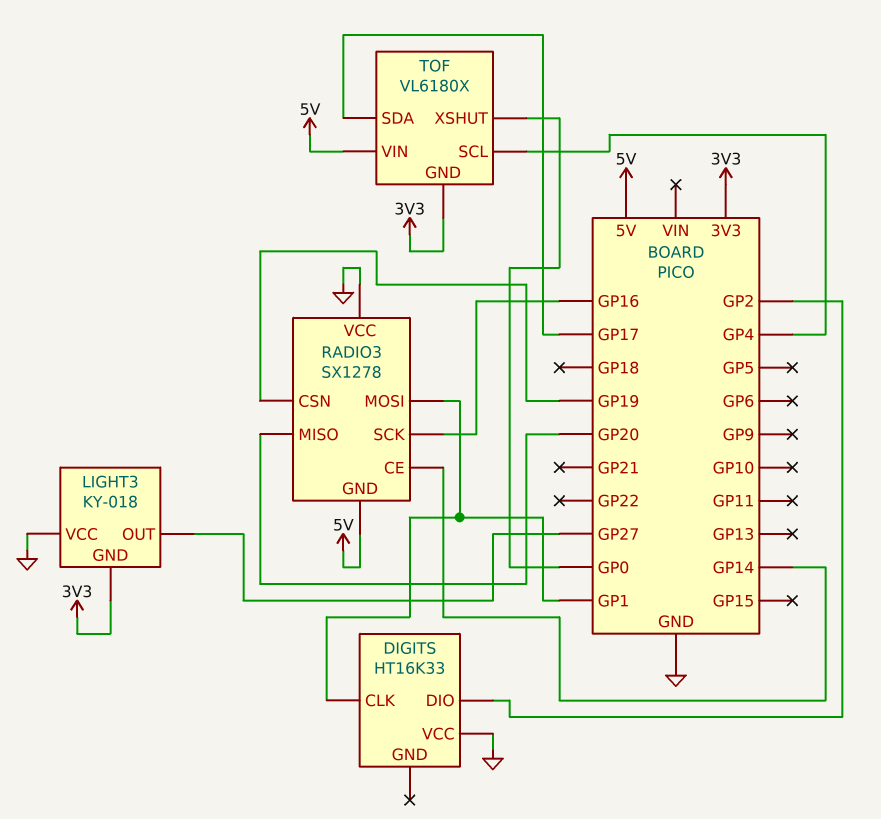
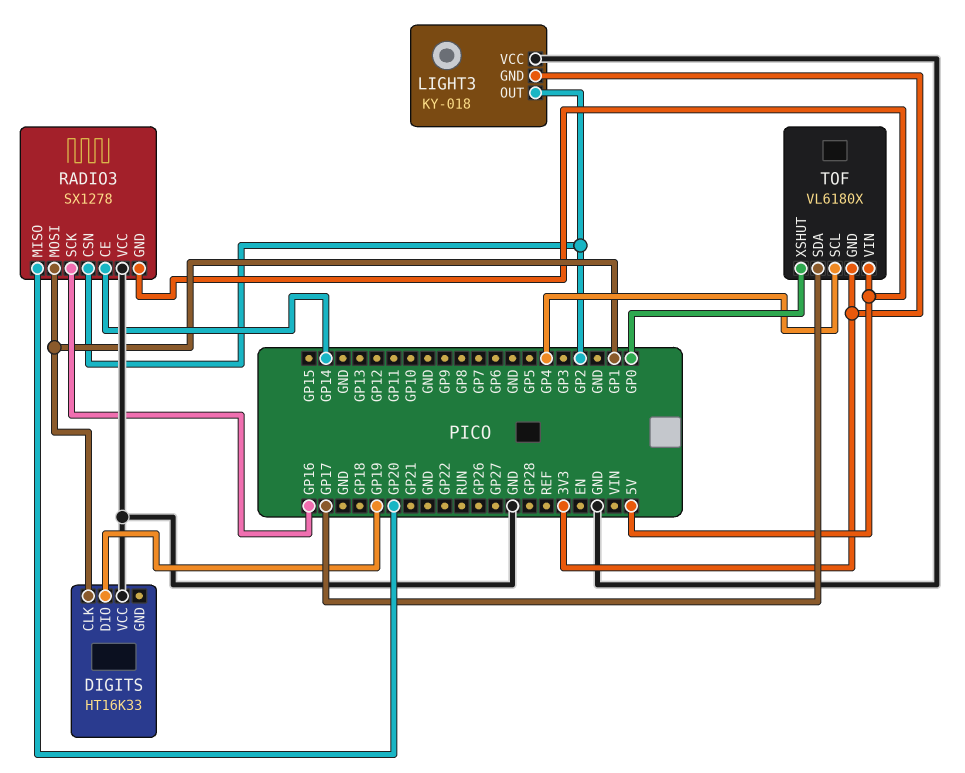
DIGITS pin DIO: GP2 -> GP19
LIGHT3 pin OUT: GP27 -> GP2
RADIO3 pin CSN: GP19 -> GP2

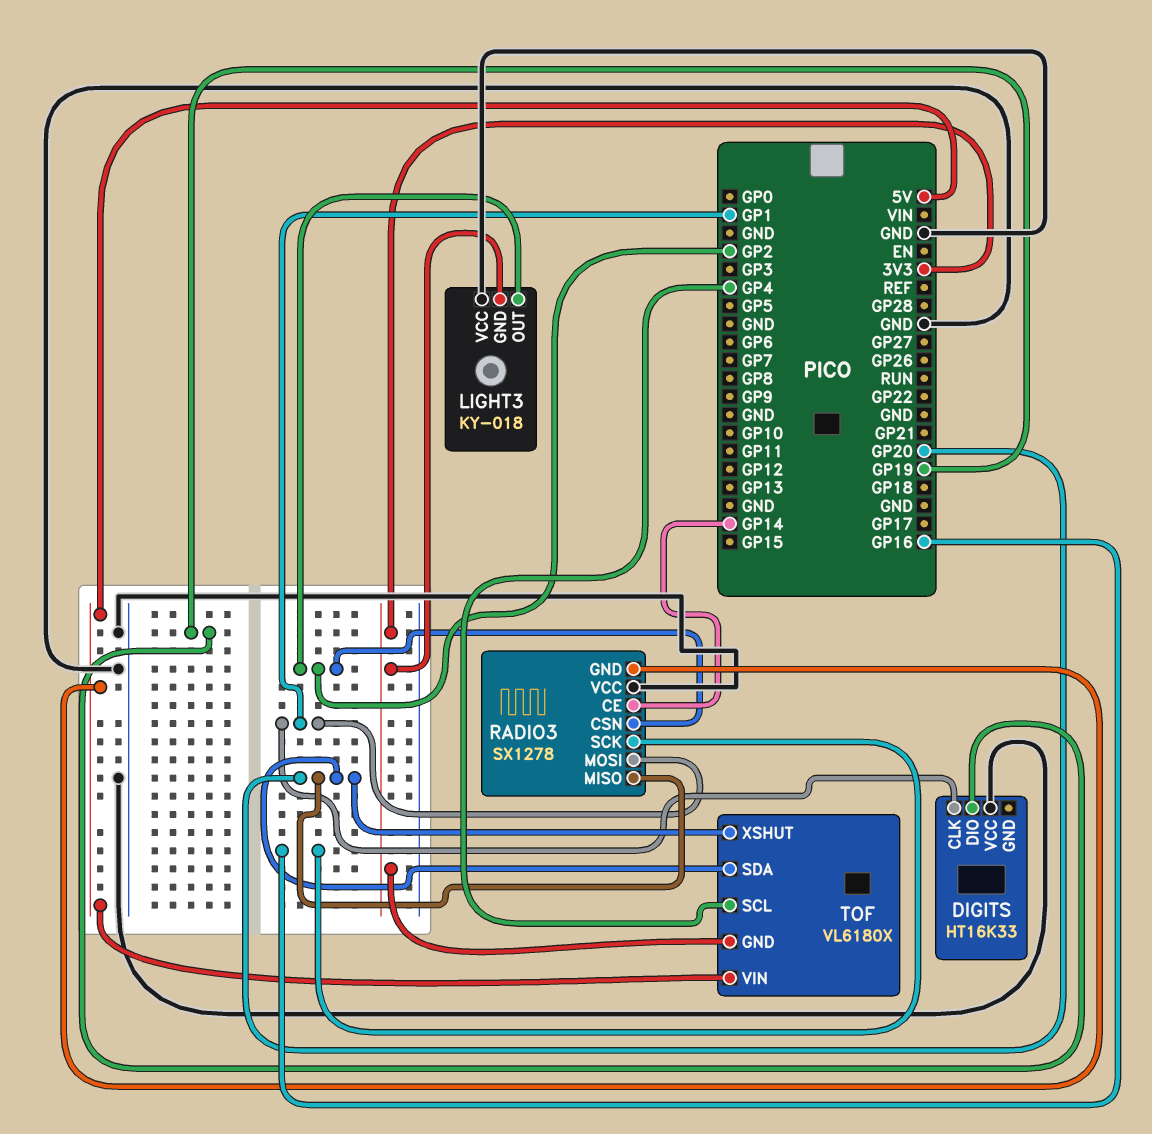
TOF pin SDA: GP17 -> GP20
TOF pin XSHUT: GP0 -> GP20

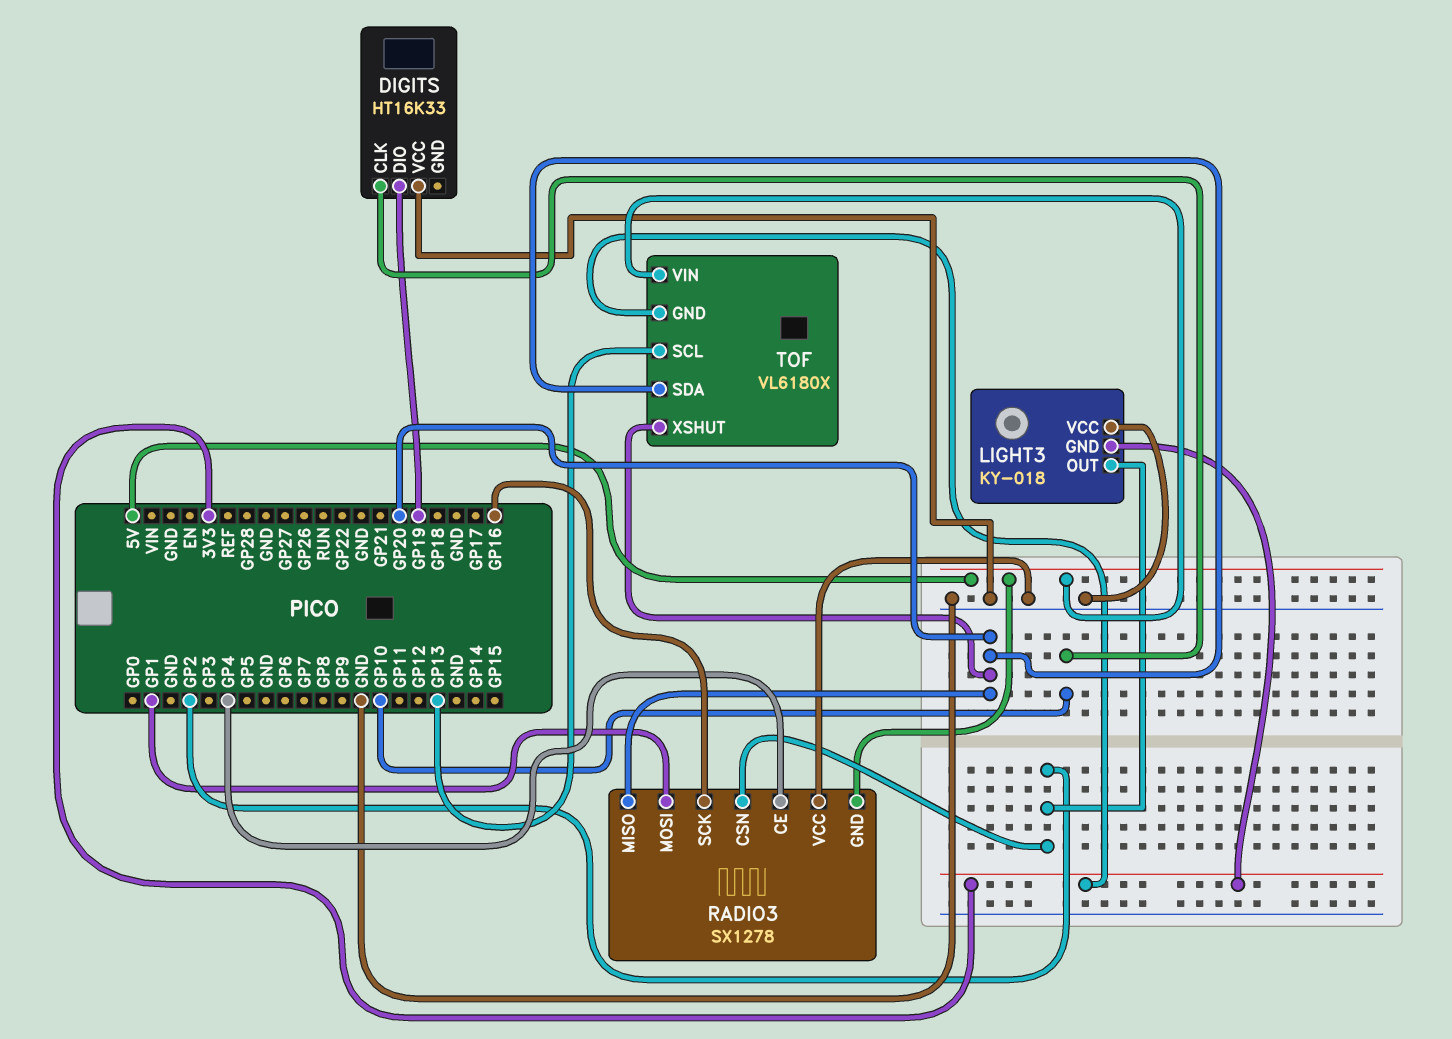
DIGITS pin CLK: GP1 -> GP10
RADIO3 pin CE: GP14 -> GP4
TOF pin SCL: GP4 -> GP13

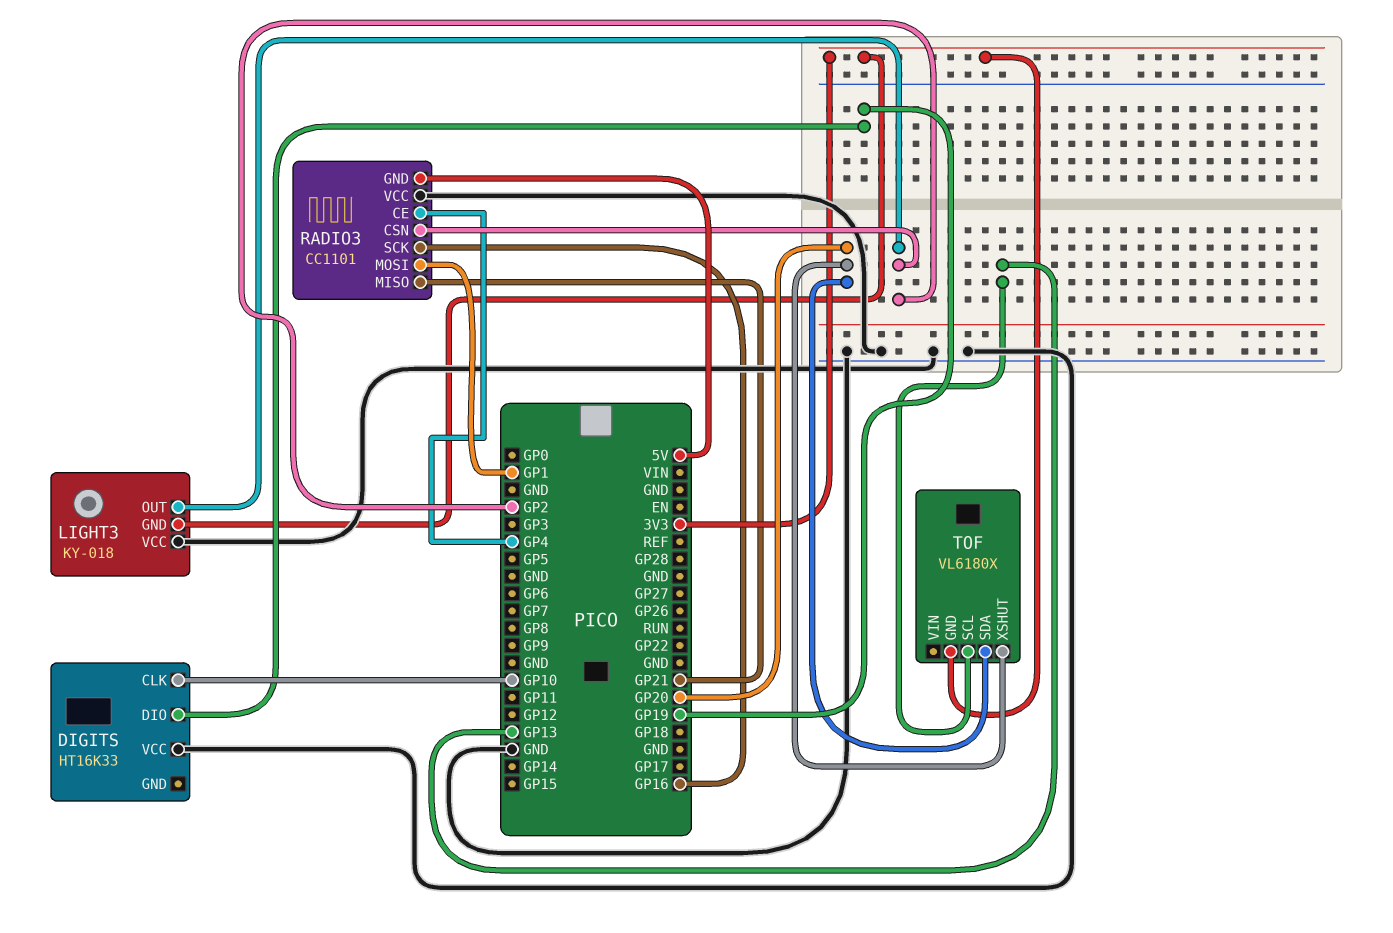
RADIO3: SX1278 -> CC1101
RADIO3 pin MISO: GP20 -> GP21
TOF pin VIN: 5V -> none

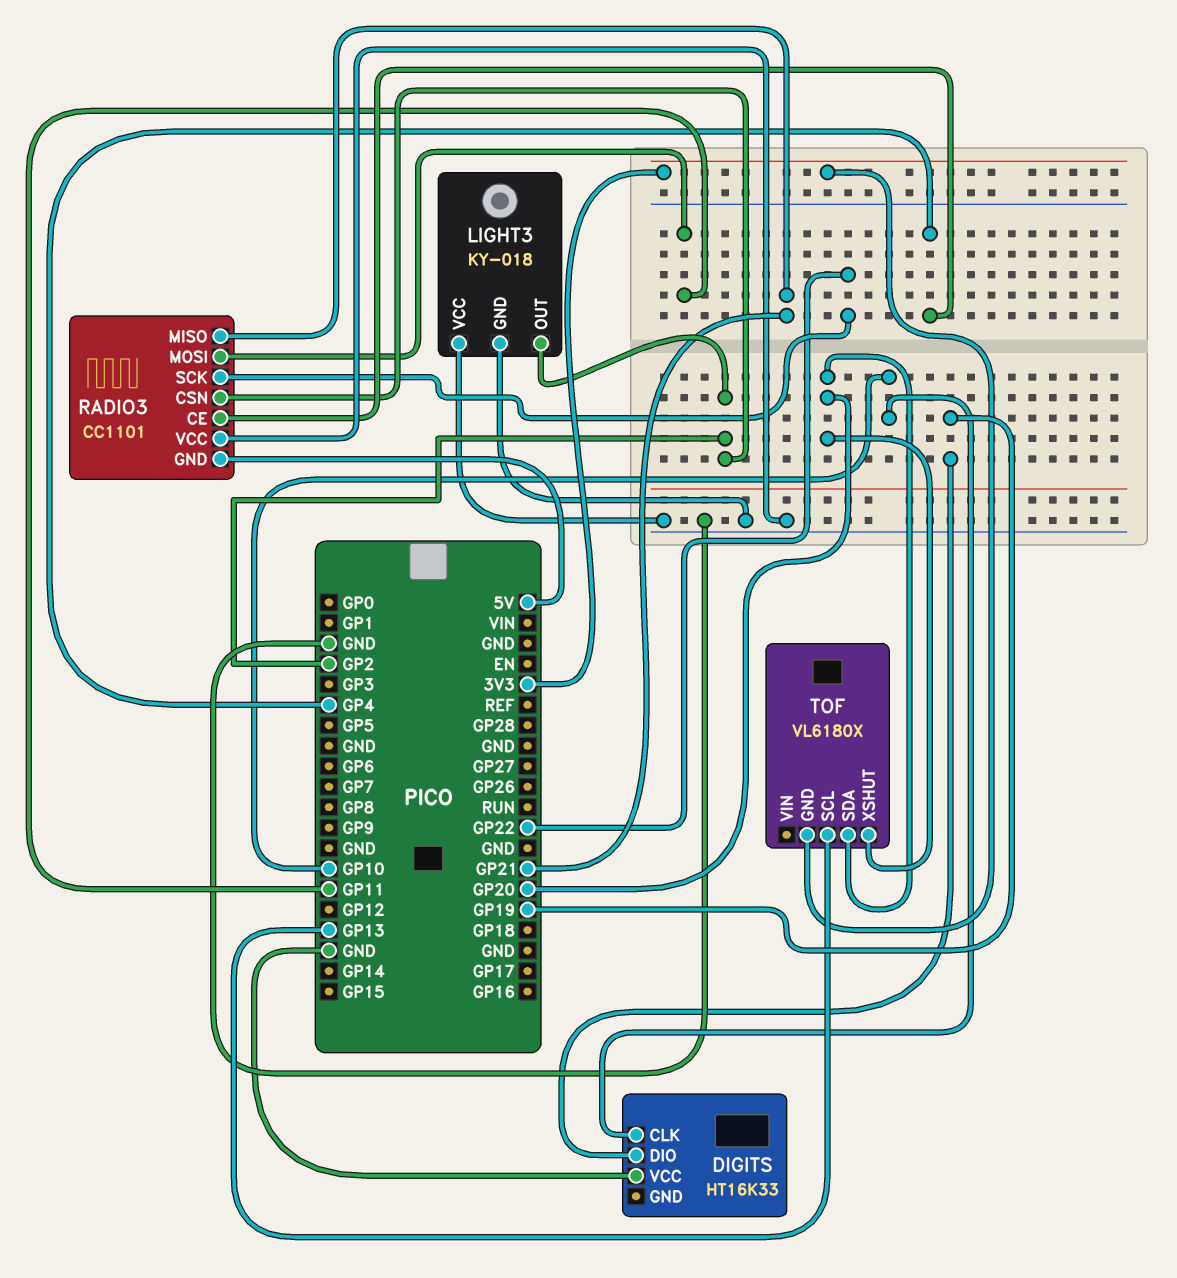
LIGHT3 pin GND: 3V3 -> GND
RADIO3 pin MOSI: GP1 -> GP11
RADIO3 pin SCK: GP16 -> GP22

